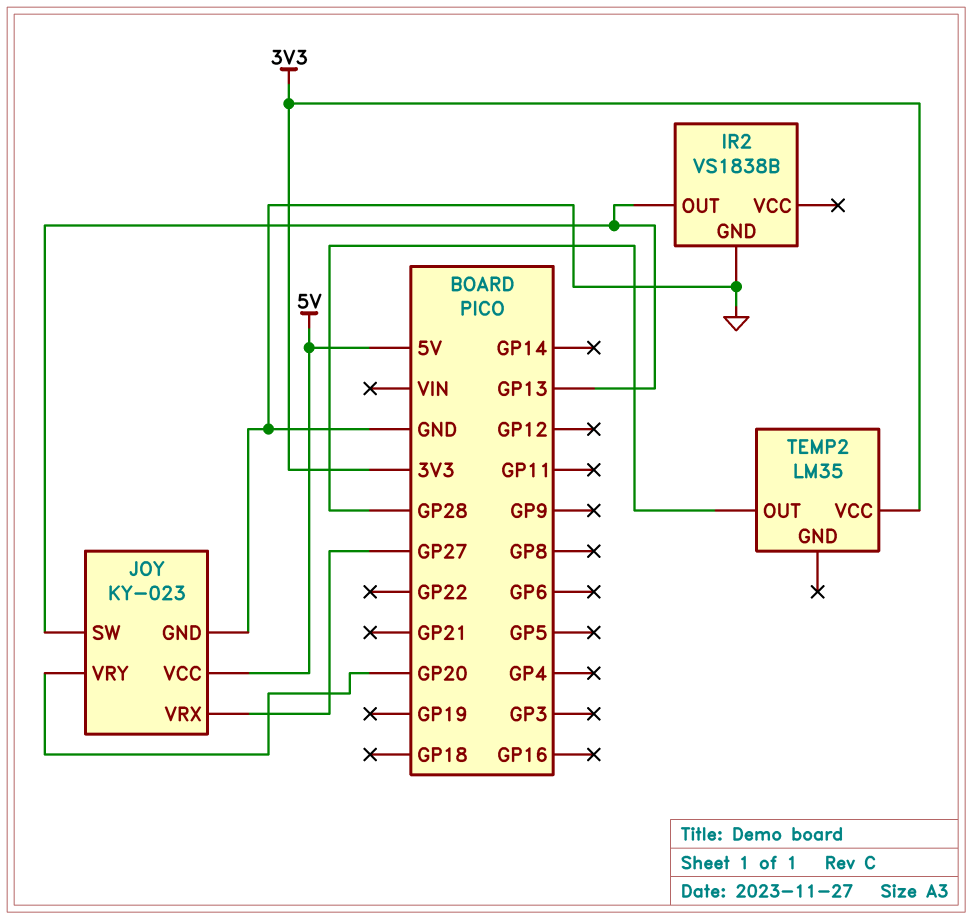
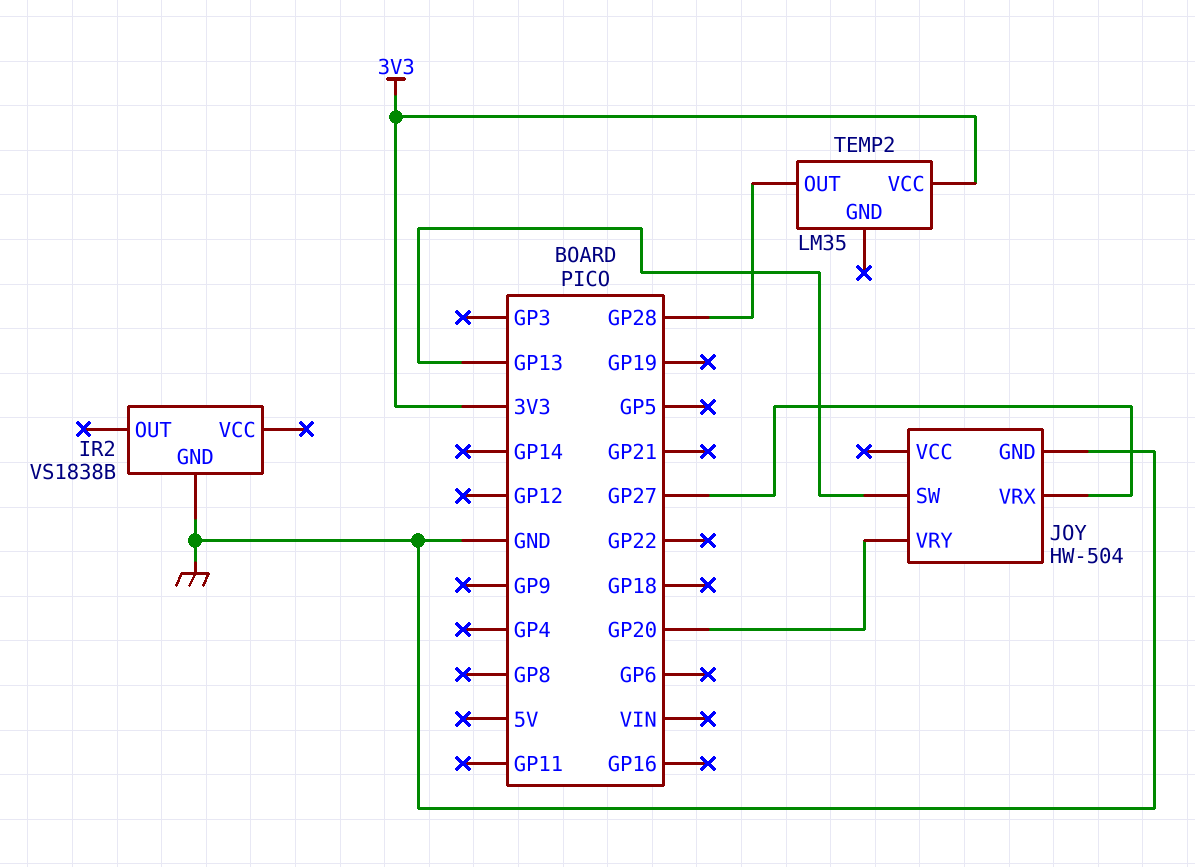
IR2 pin OUT: GP13 -> none
JOY: KY-023 -> HW-504
JOY pin VCC: 5V -> none

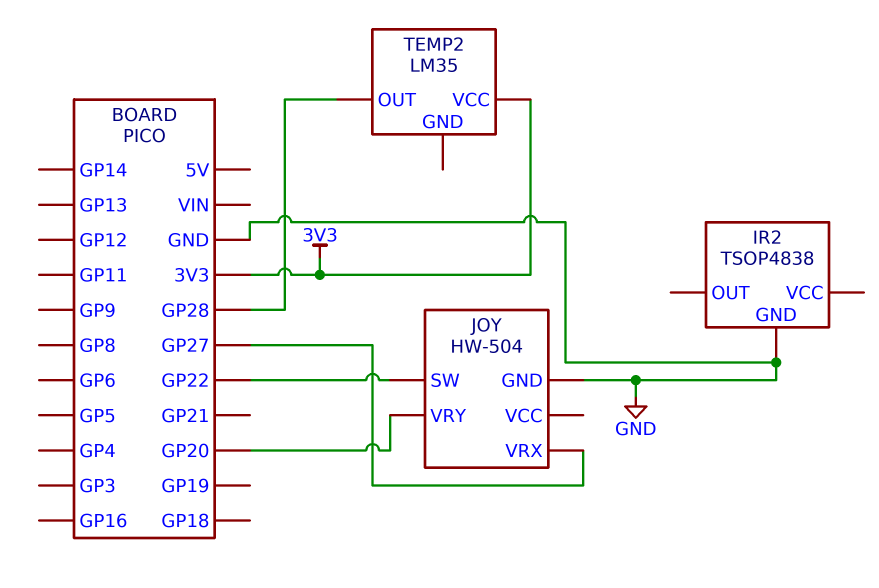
IR2: VS1838B -> TSOP4838
JOY pin SW: GP13 -> GP22

